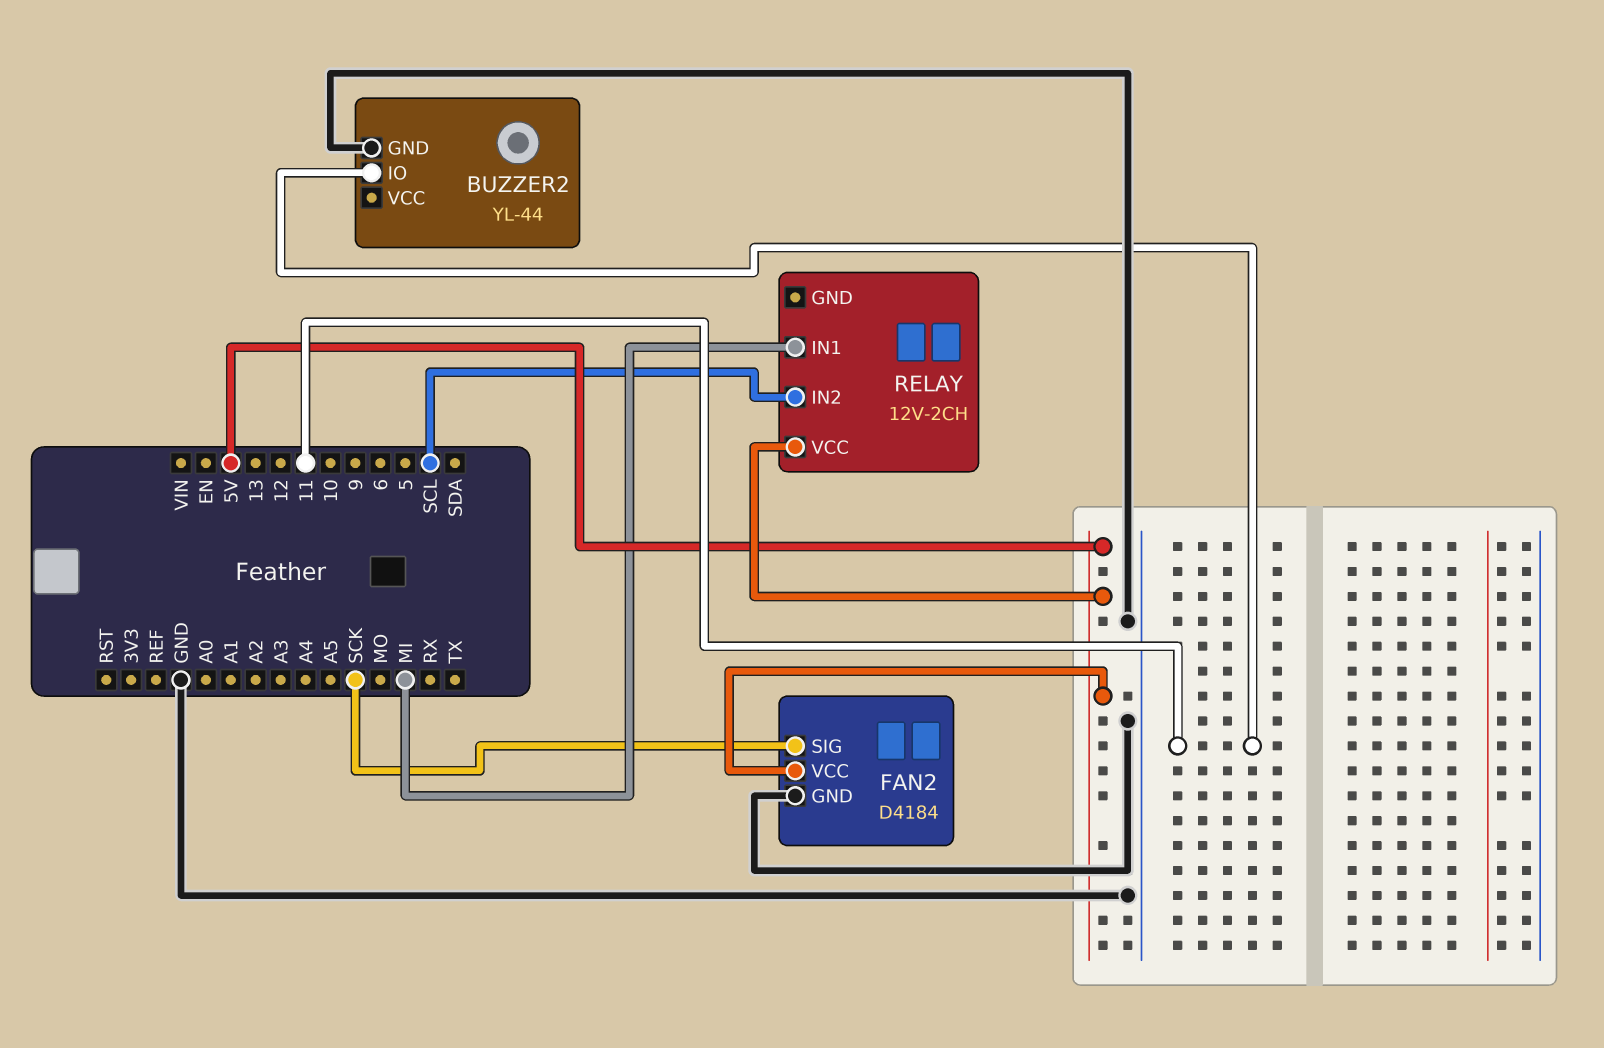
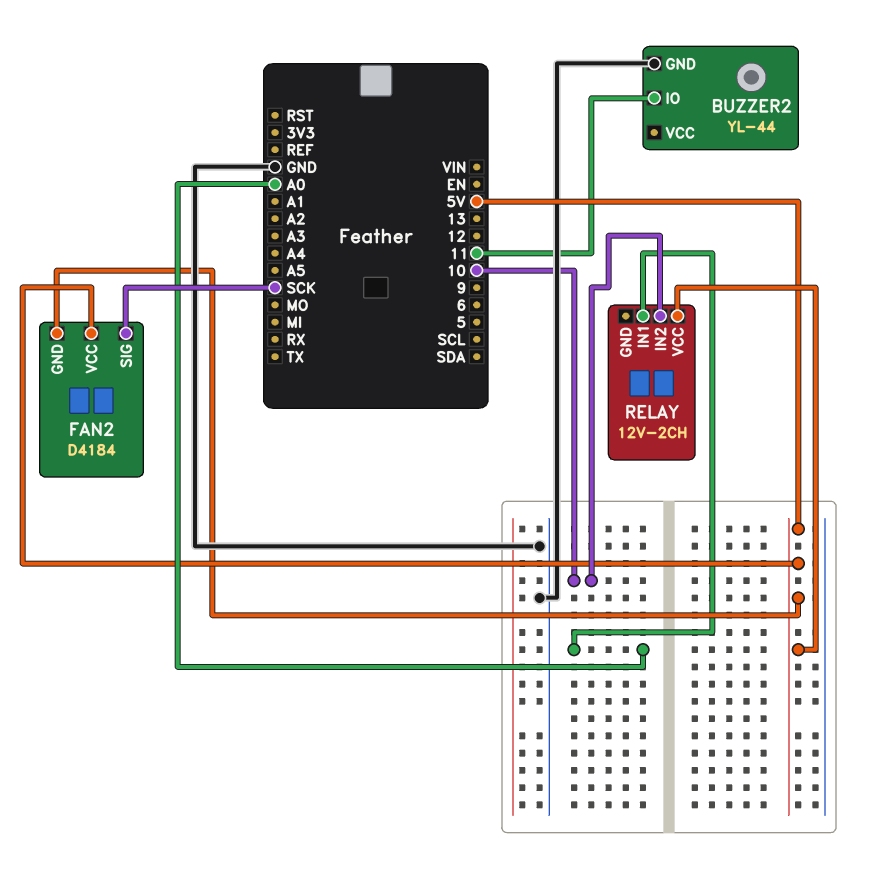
FAN2 pin GND: GND -> 5V
RELAY pin IN1: MI -> A0
RELAY pin IN2: SCL -> 10

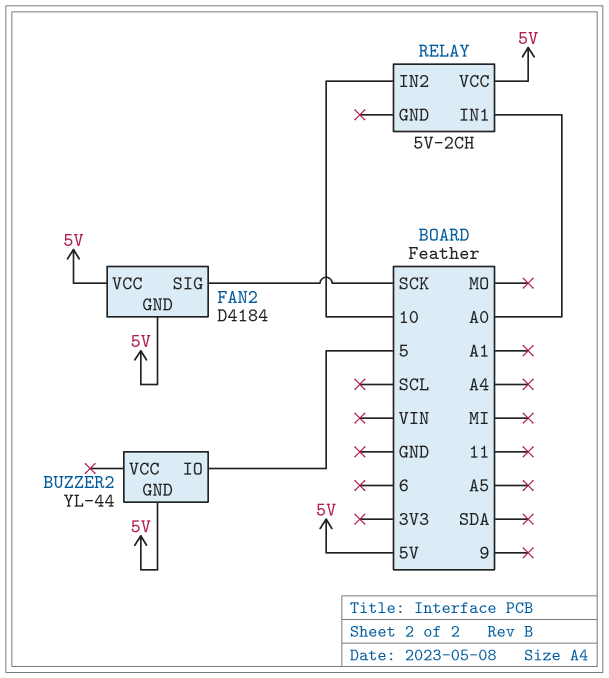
BUZZER2 pin GND: GND -> 5V
BUZZER2 pin IO: 11 -> 5
RELAY: 12V-2CH -> 5V-2CH

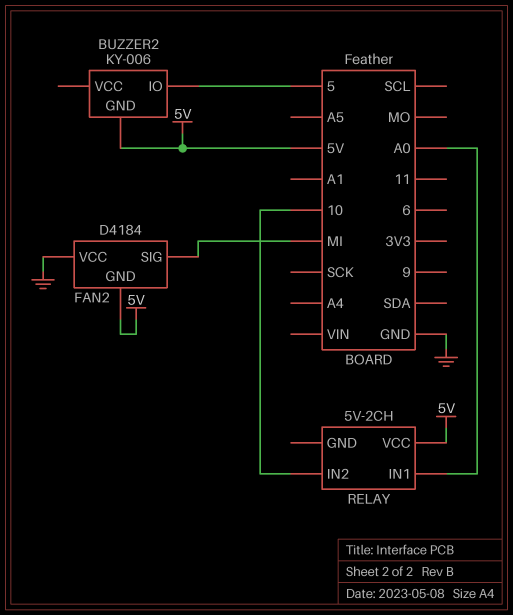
BUZZER2: YL-44 -> KY-006
FAN2 pin SIG: SCK -> MI
FAN2 pin VCC: 5V -> GND

